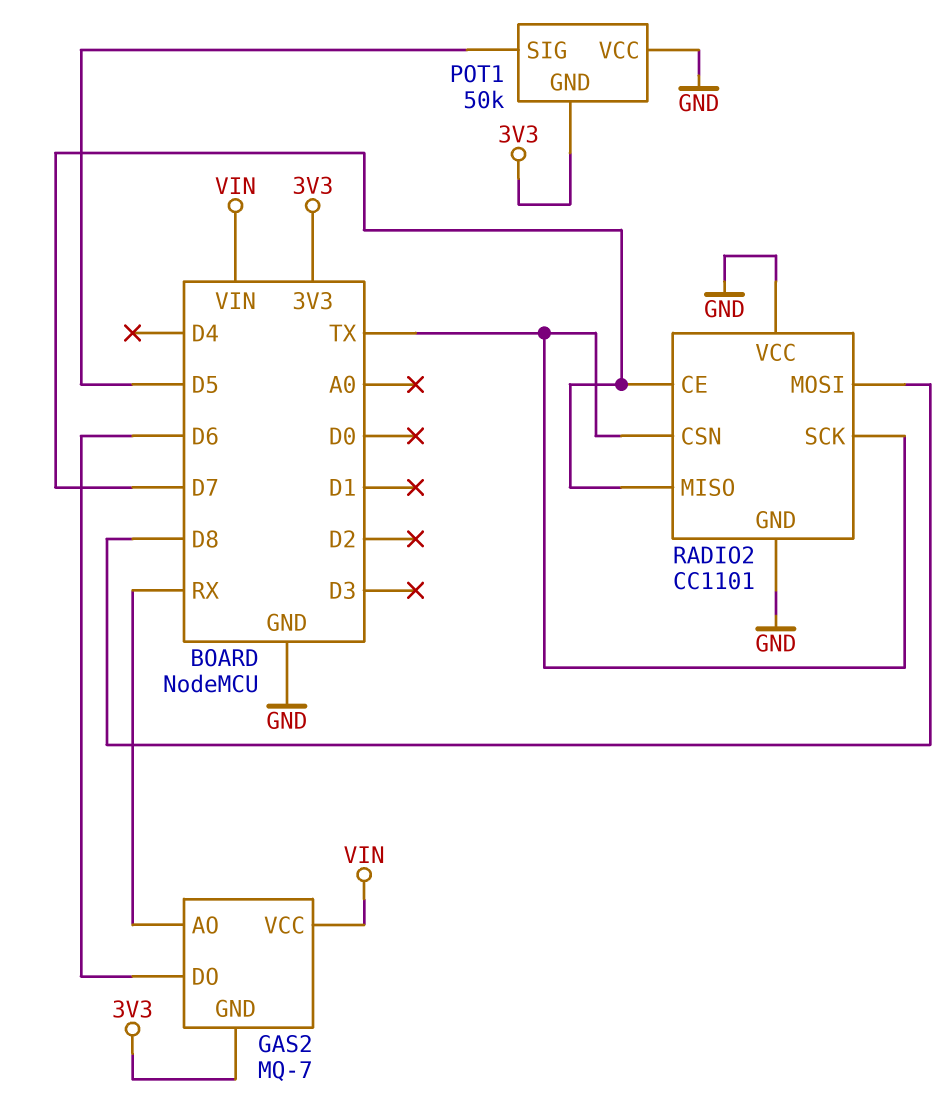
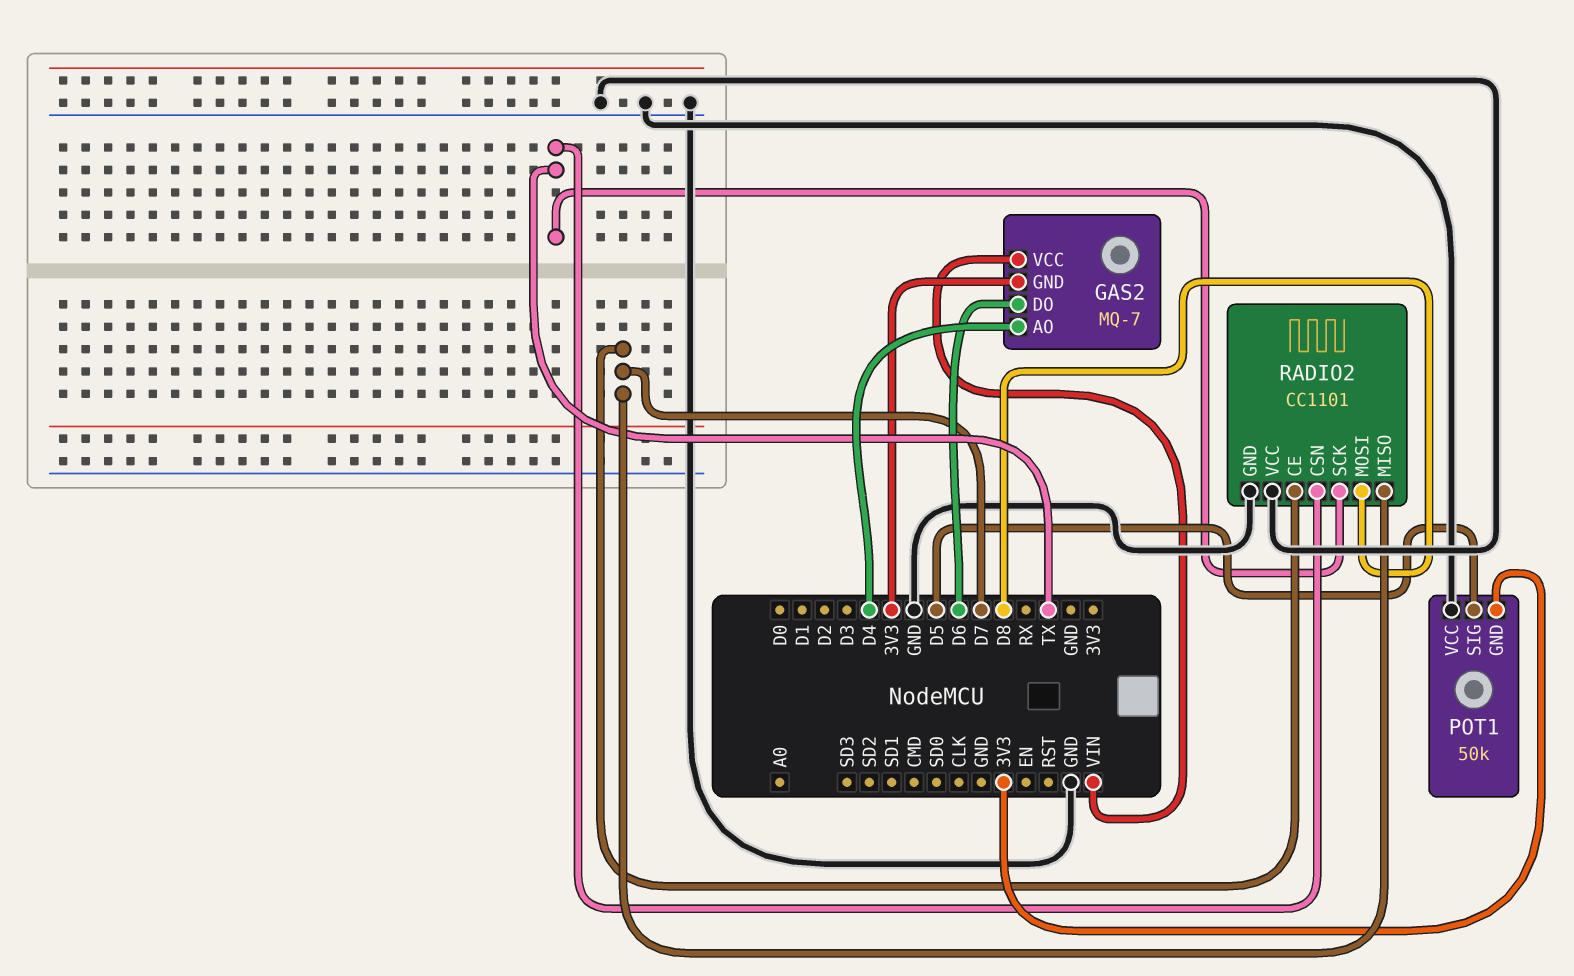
GAS2 pin AO: RX -> D4

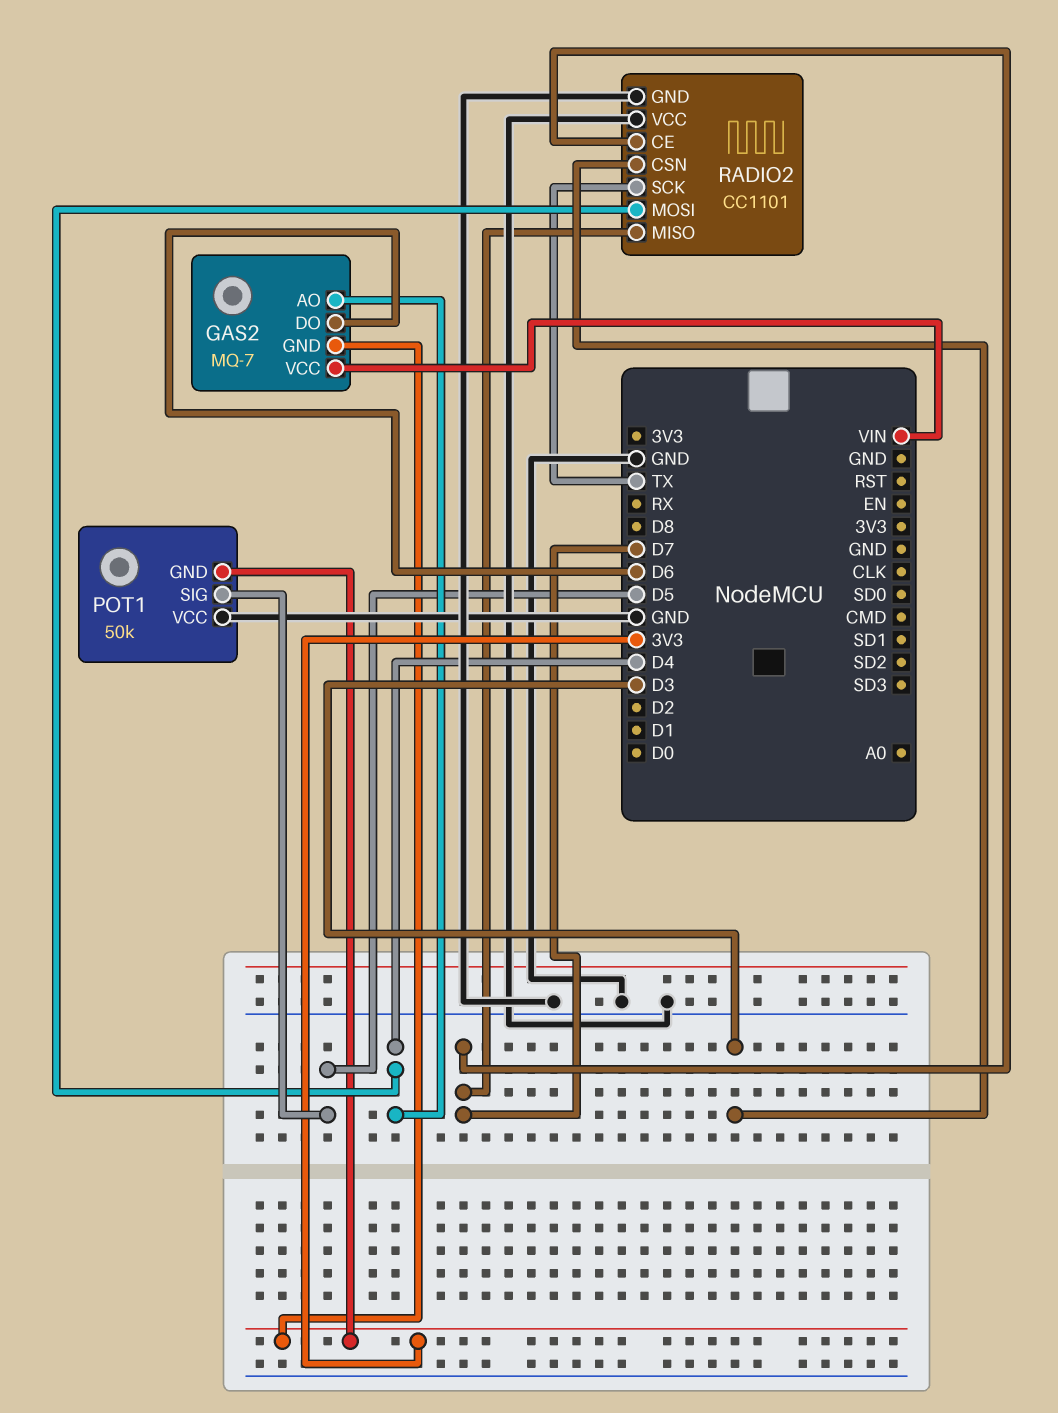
RADIO2 pin CSN: TX -> D3
RADIO2 pin MOSI: D8 -> D4

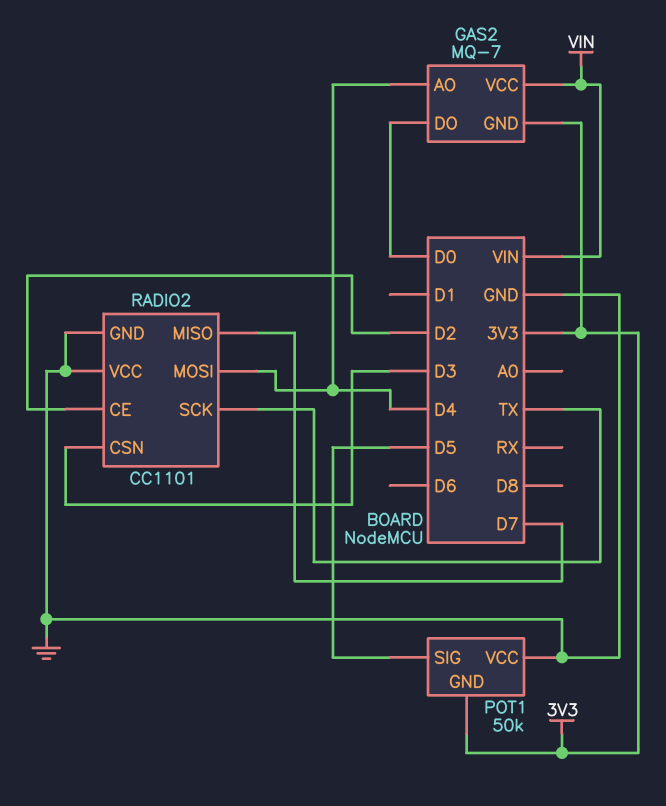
GAS2 pin DO: D6 -> D0
RADIO2 pin CE: D7 -> D2

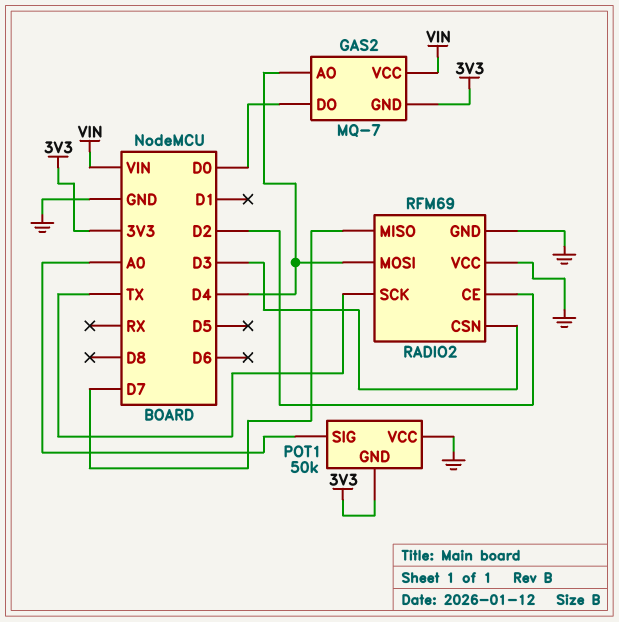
POT1 pin SIG: D5 -> A0
RADIO2: CC1101 -> RFM69

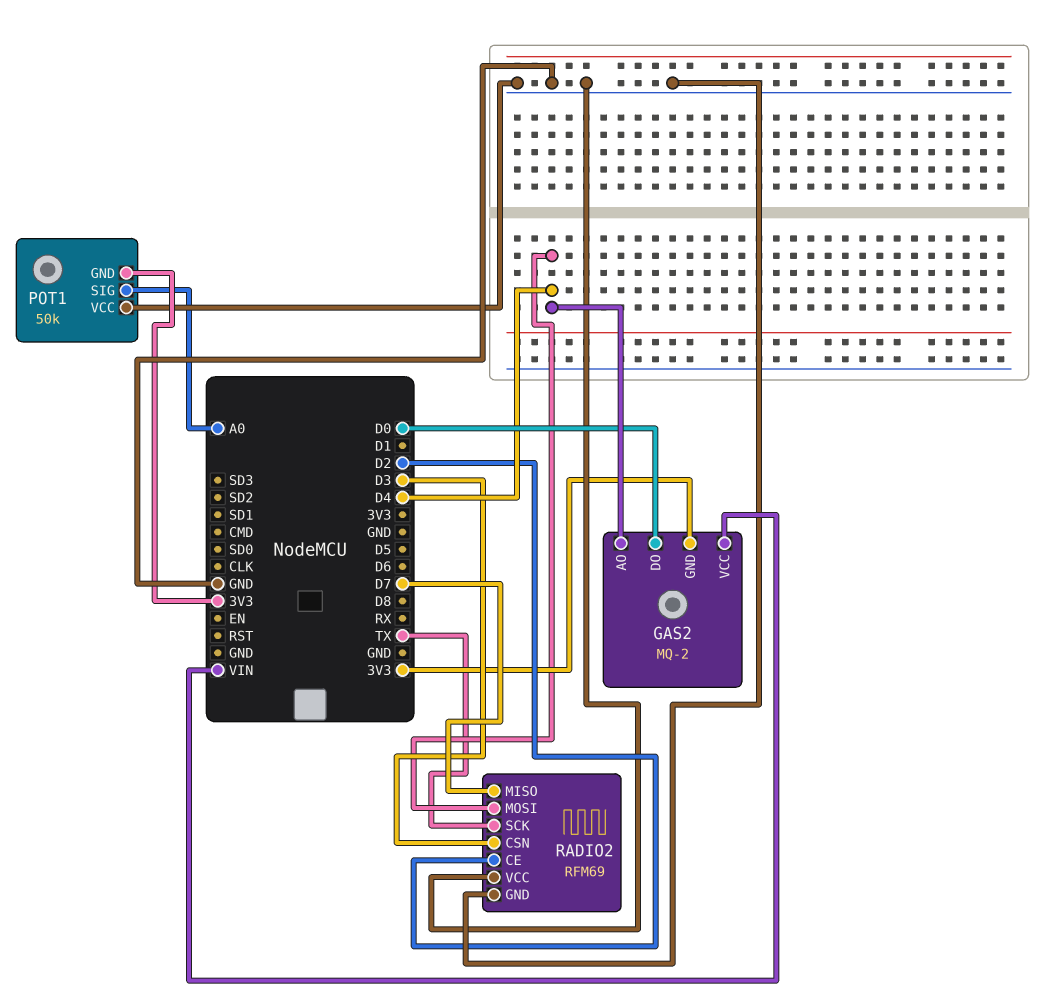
GAS2: MQ-7 -> MQ-2

